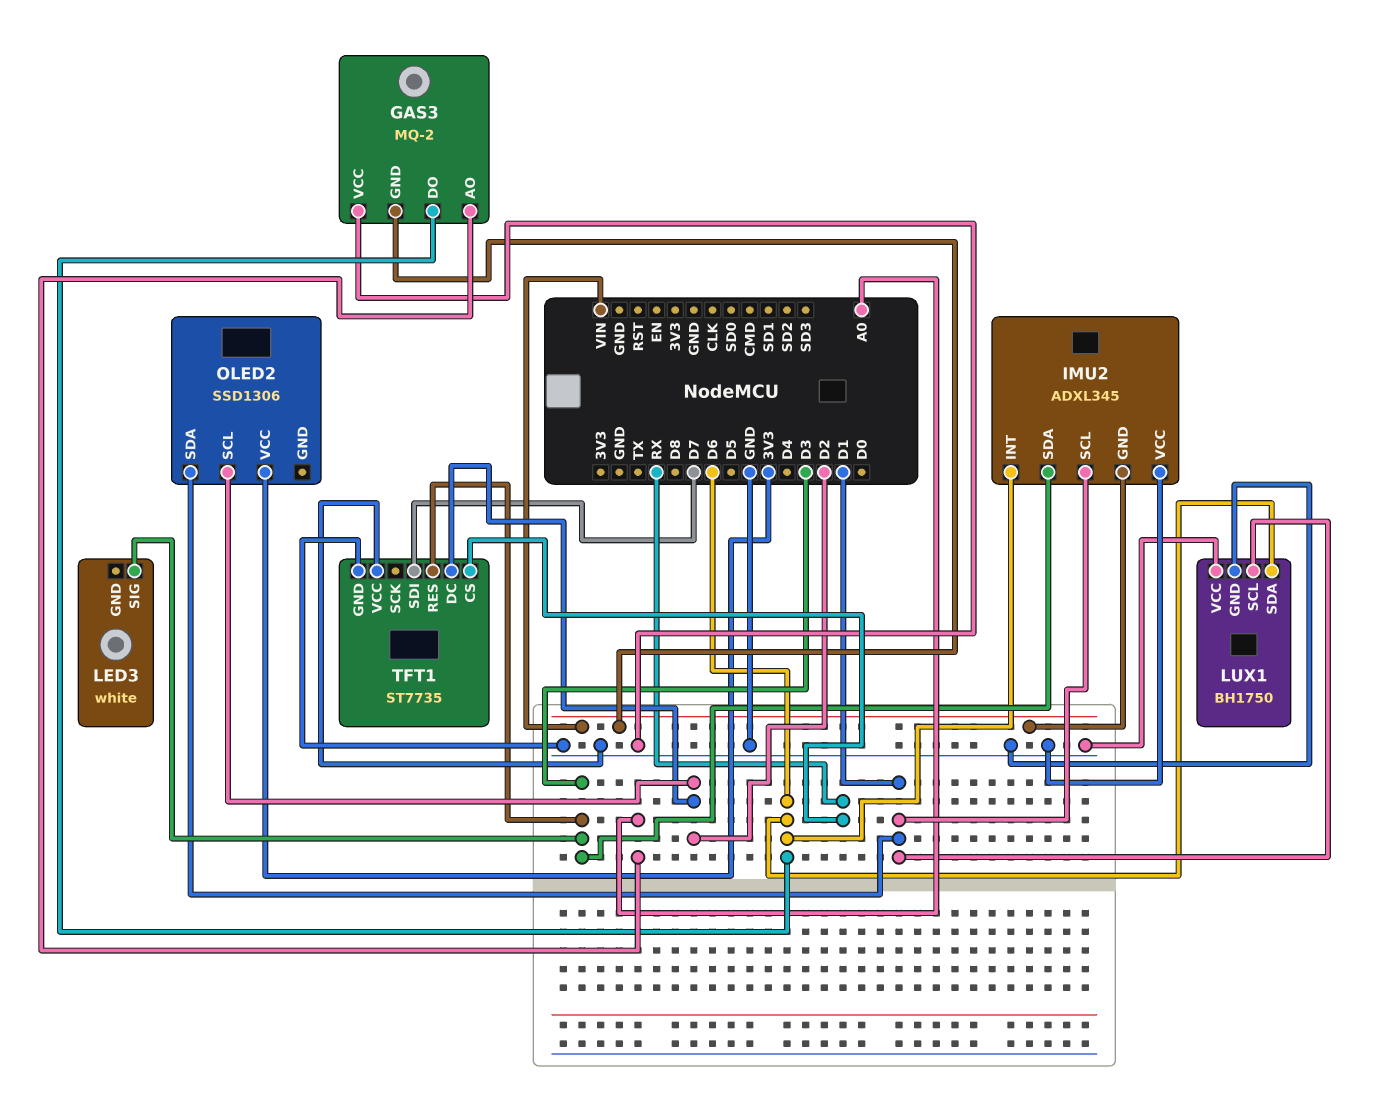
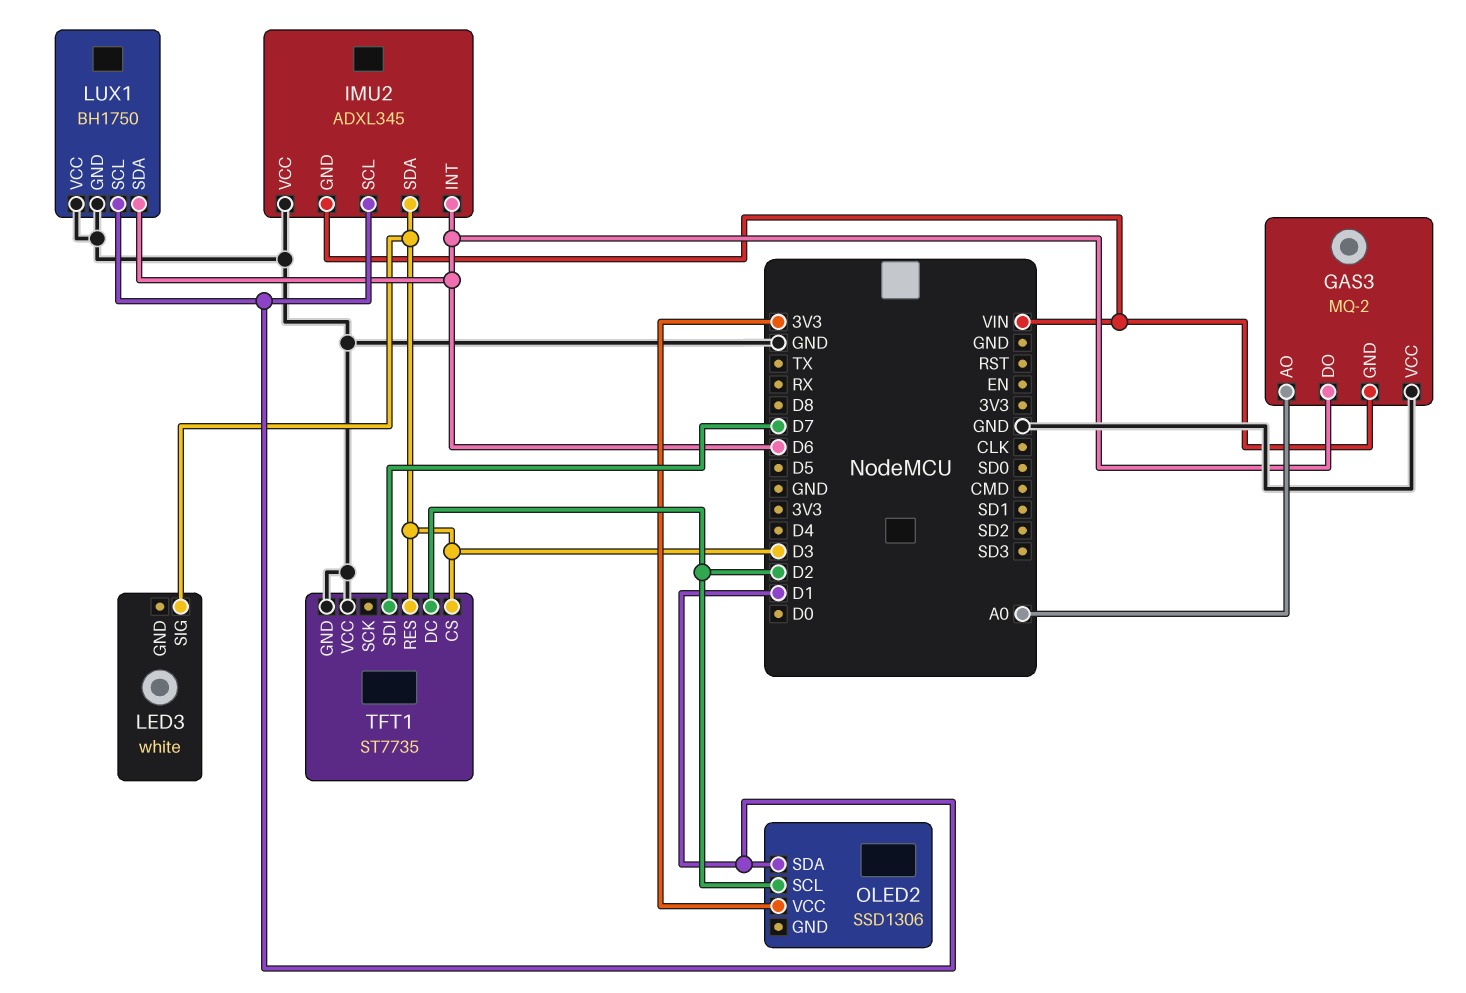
TFT1 pin CS: RX -> D3

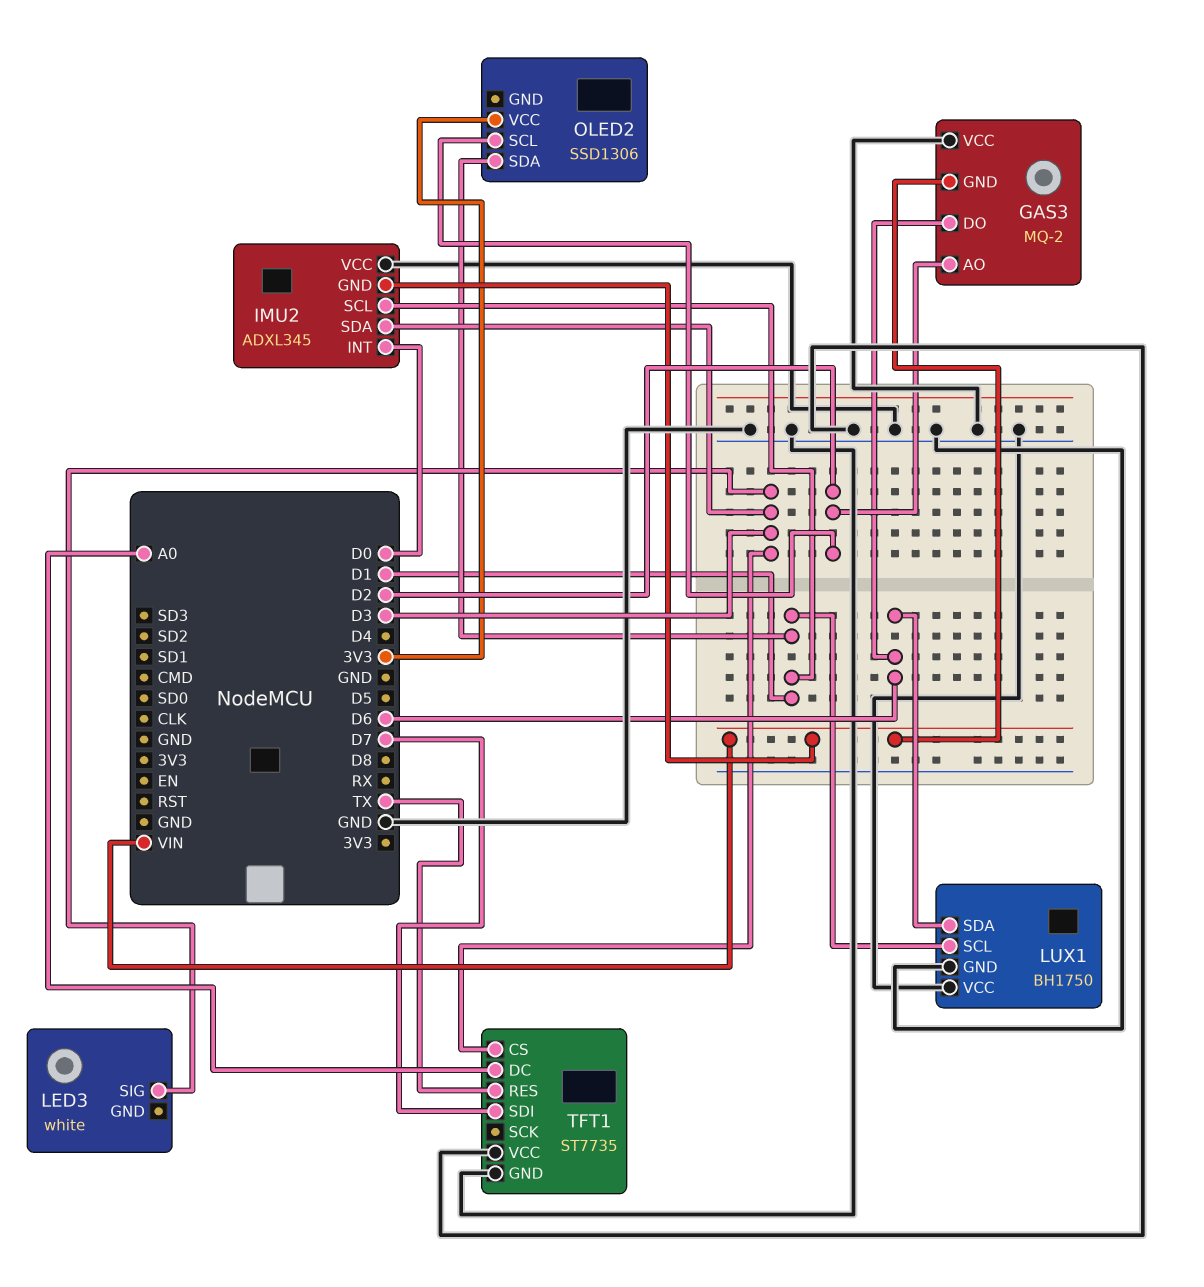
GAS3 pin AO: A0 -> D2
IMU2 pin INT: D6 -> D0
TFT1 pin DC: D2 -> A0
TFT1 pin RES: D3 -> TX

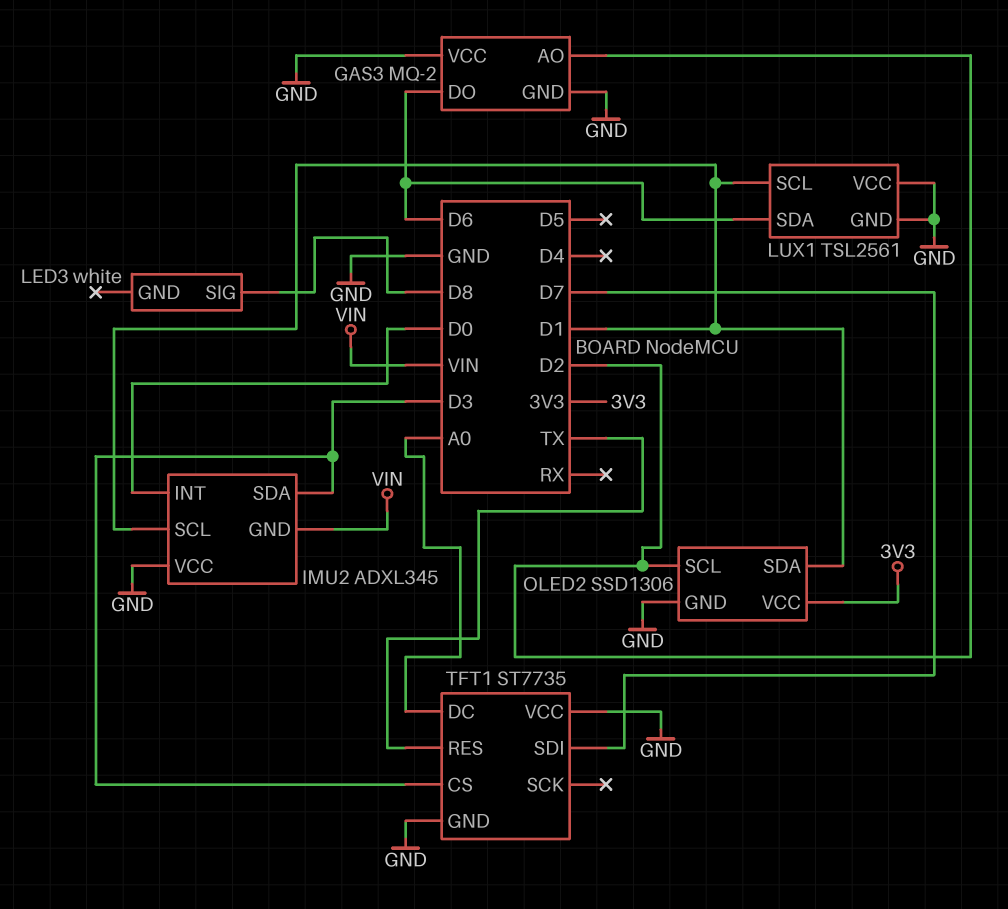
GAS3 pin GND: VIN -> GND
LED3 pin SIG: D3 -> D8
LUX1: BH1750 -> TSL2561
OLED2 pin GND: none -> GND

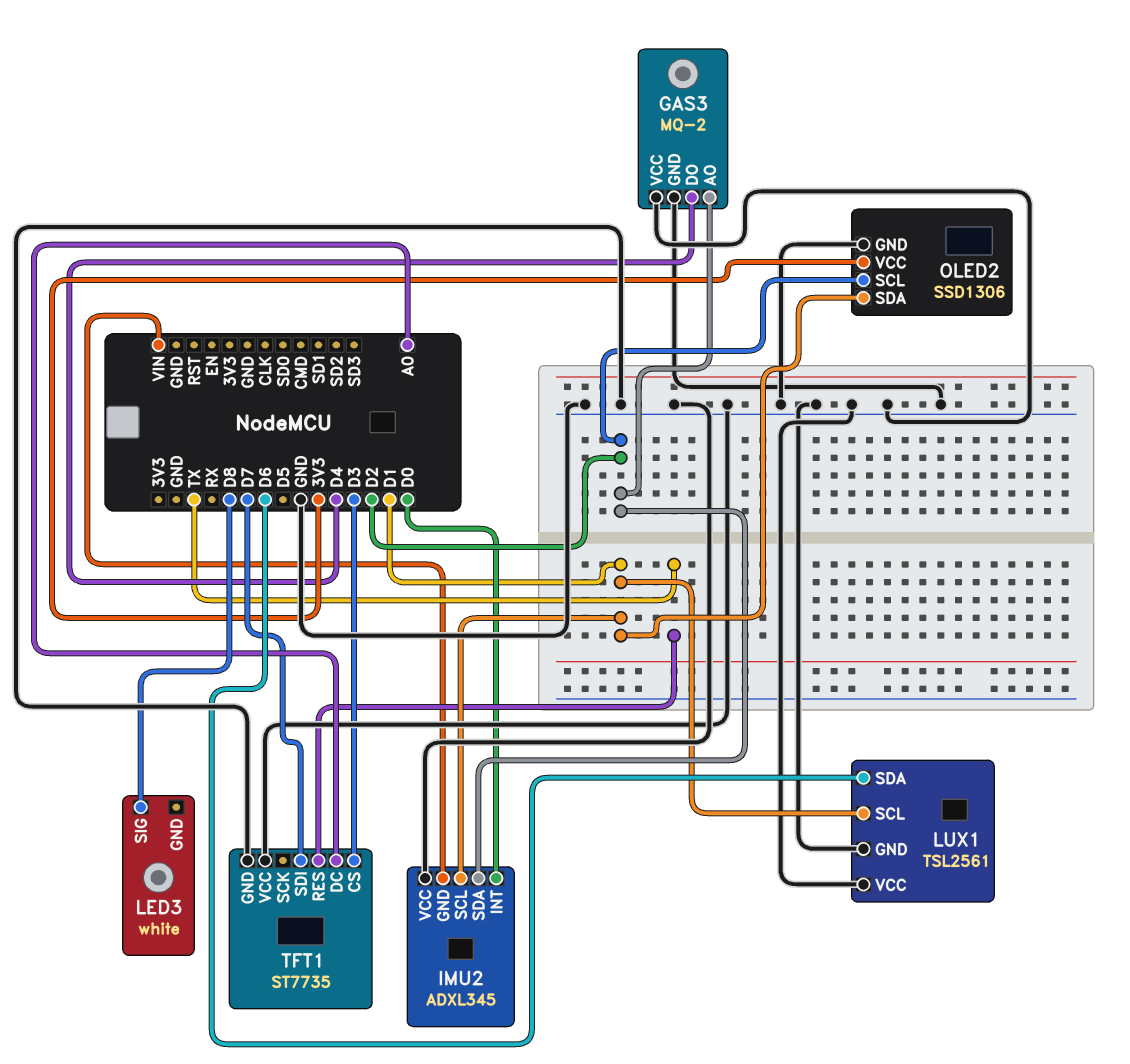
GAS3 pin DO: D6 -> D4
IMU2 pin SDA: D3 -> D2

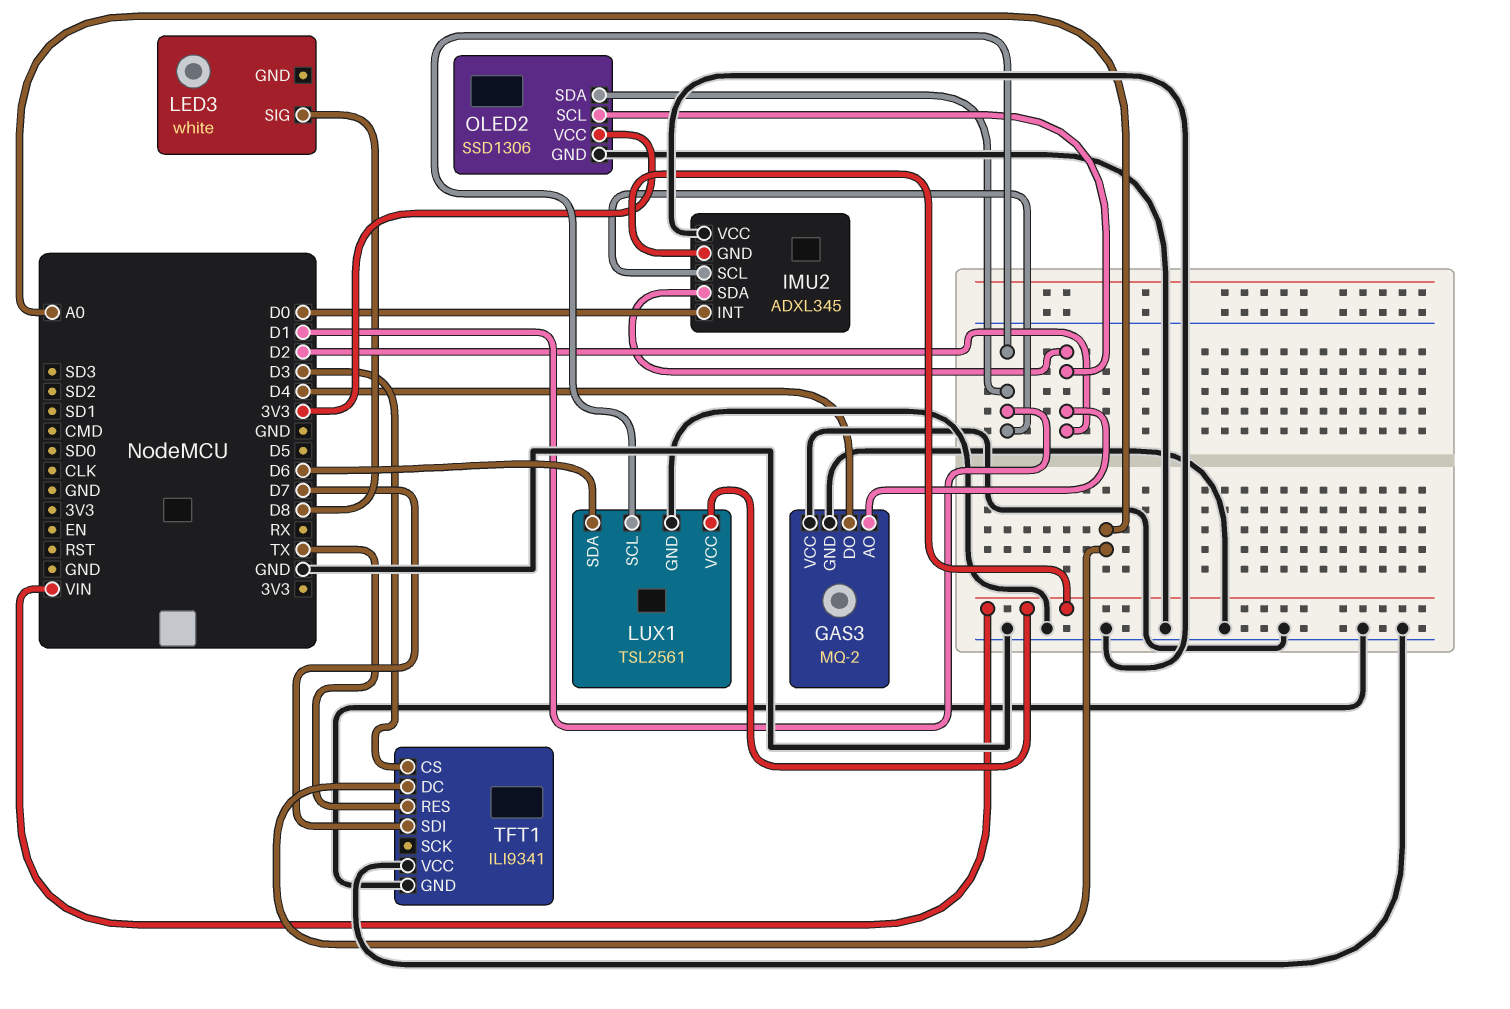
LUX1 pin VCC: GND -> VIN
TFT1: ST7735 -> ILI9341

